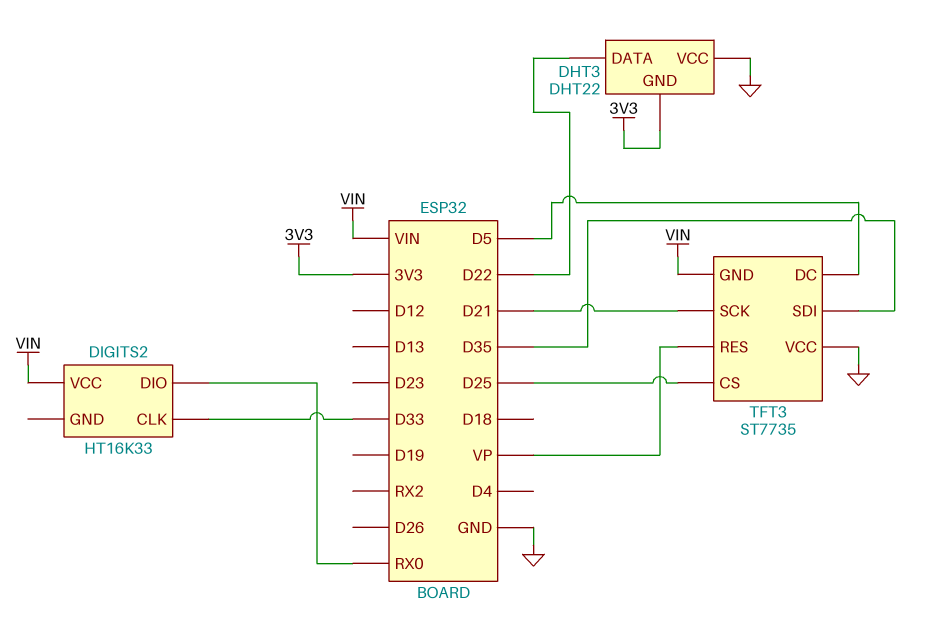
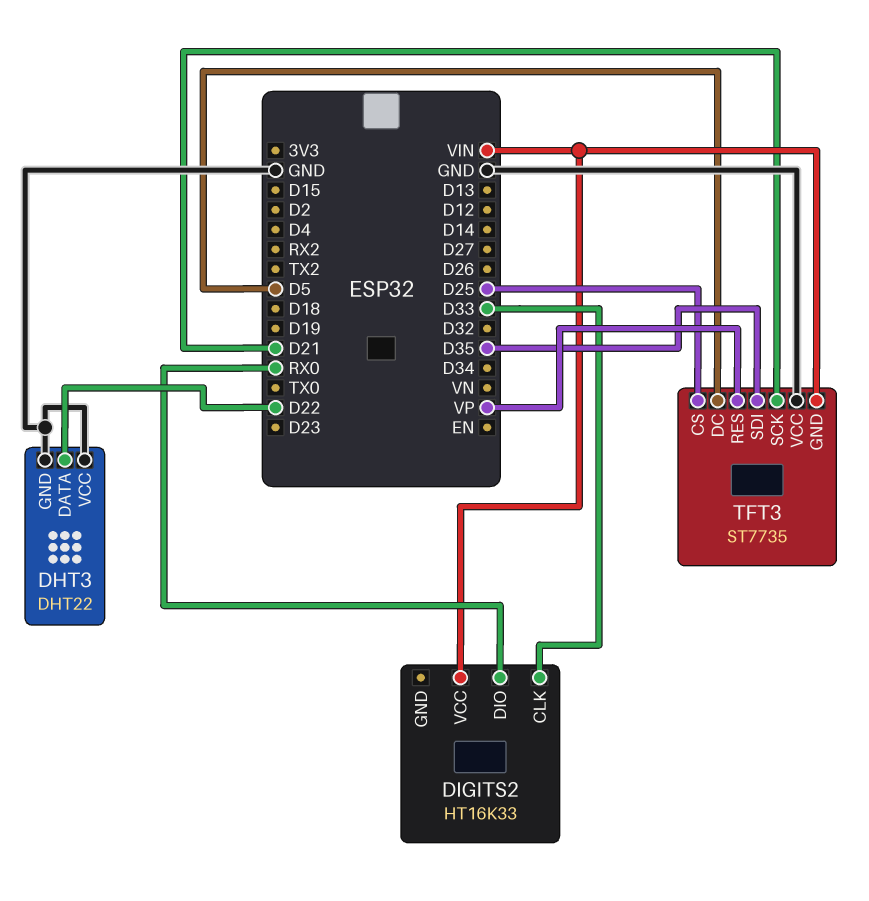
DHT3 pin GND: 3V3 -> GND

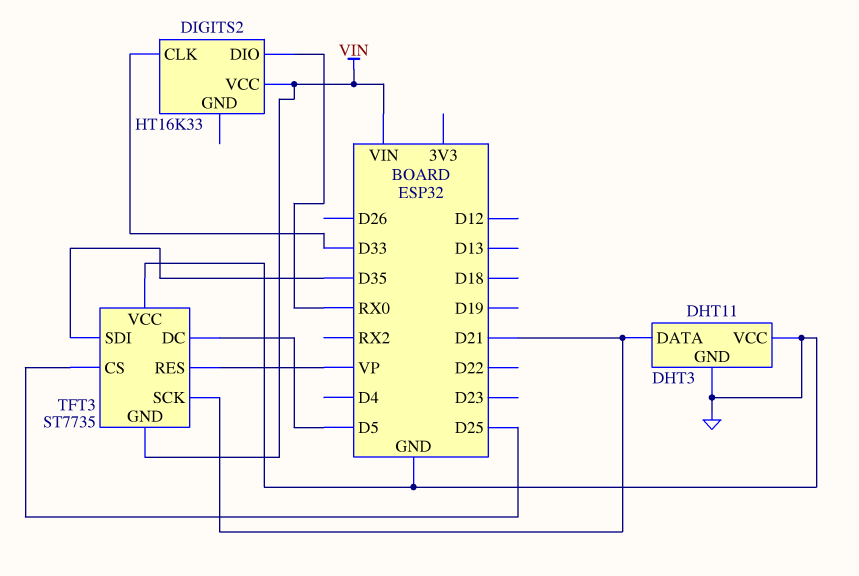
DHT3: DHT22 -> DHT11
DHT3 pin DATA: D22 -> D21

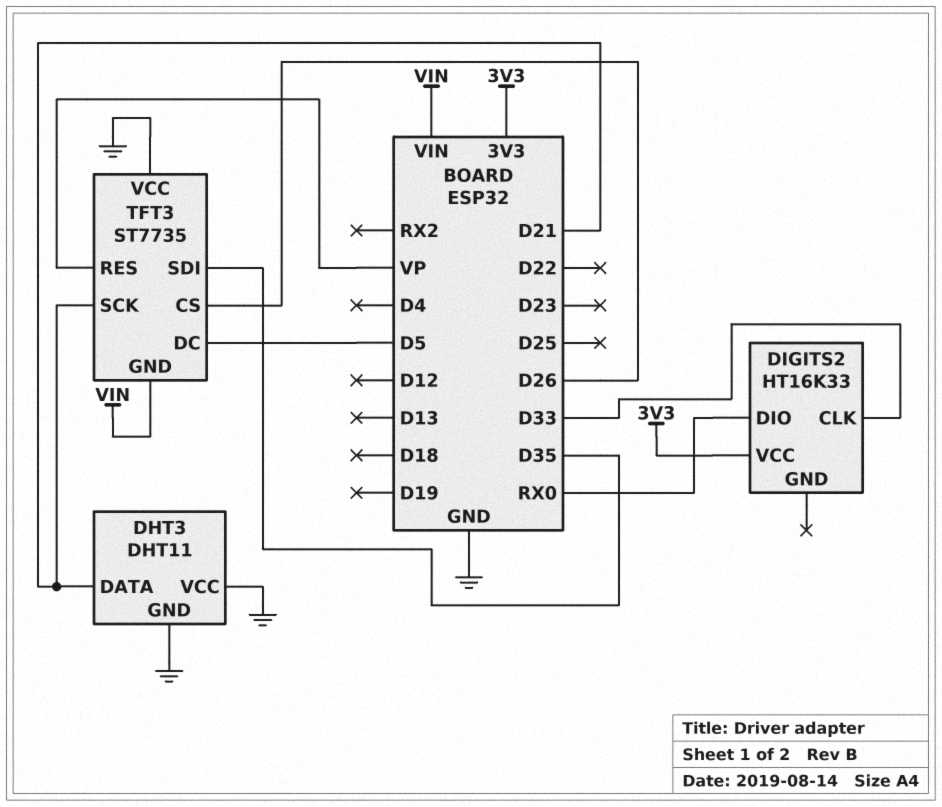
DIGITS2 pin VCC: VIN -> 3V3
TFT3 pin CS: D25 -> D26

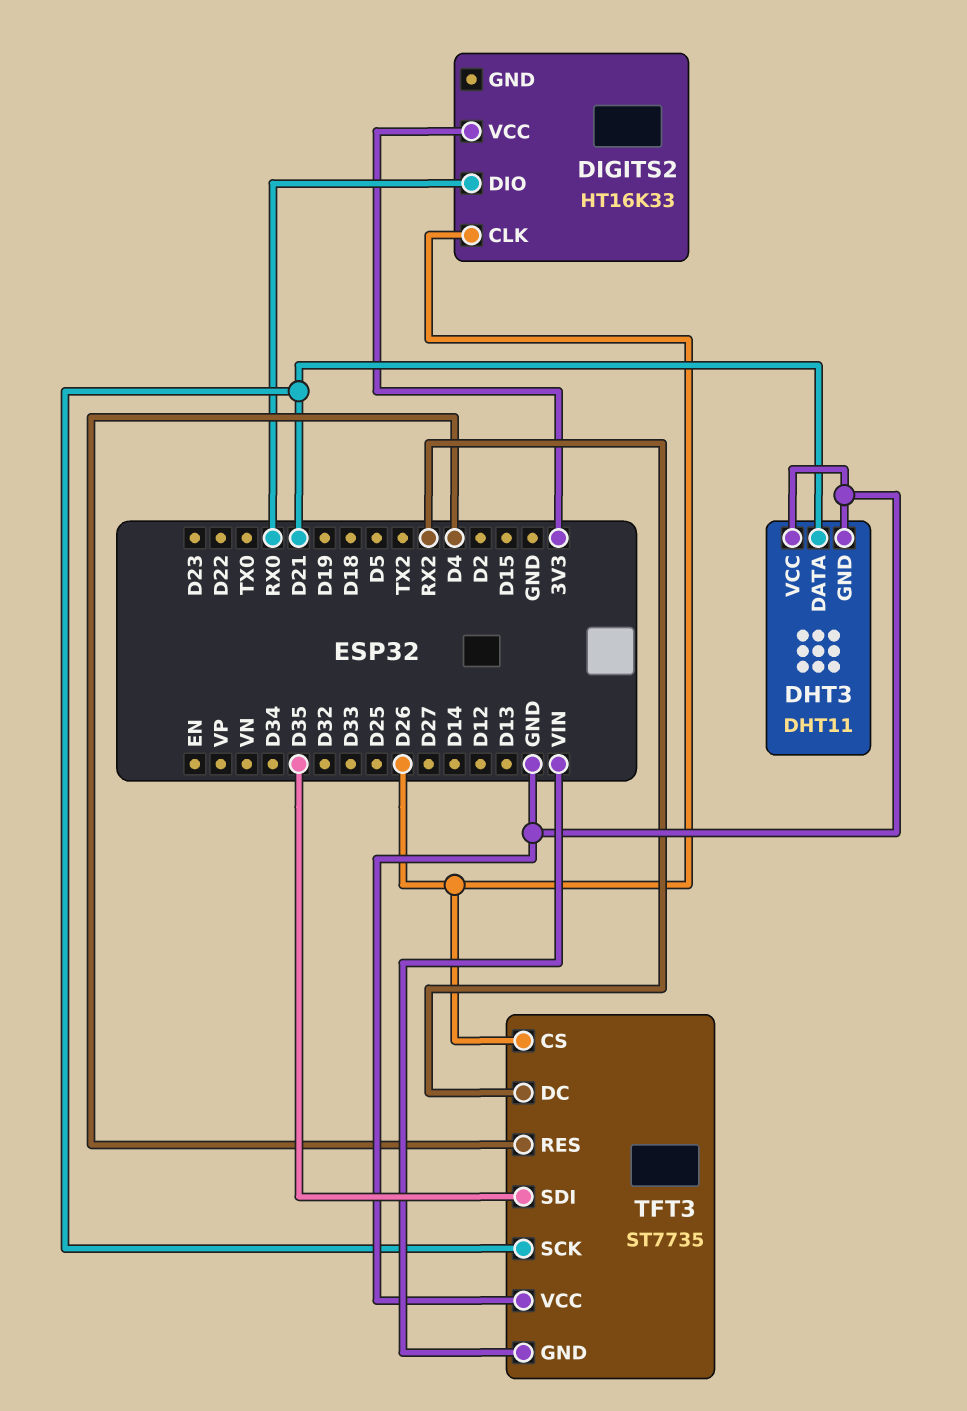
DIGITS2 pin CLK: D33 -> D26
TFT3 pin DC: D5 -> RX2
TFT3 pin RES: VP -> D4

